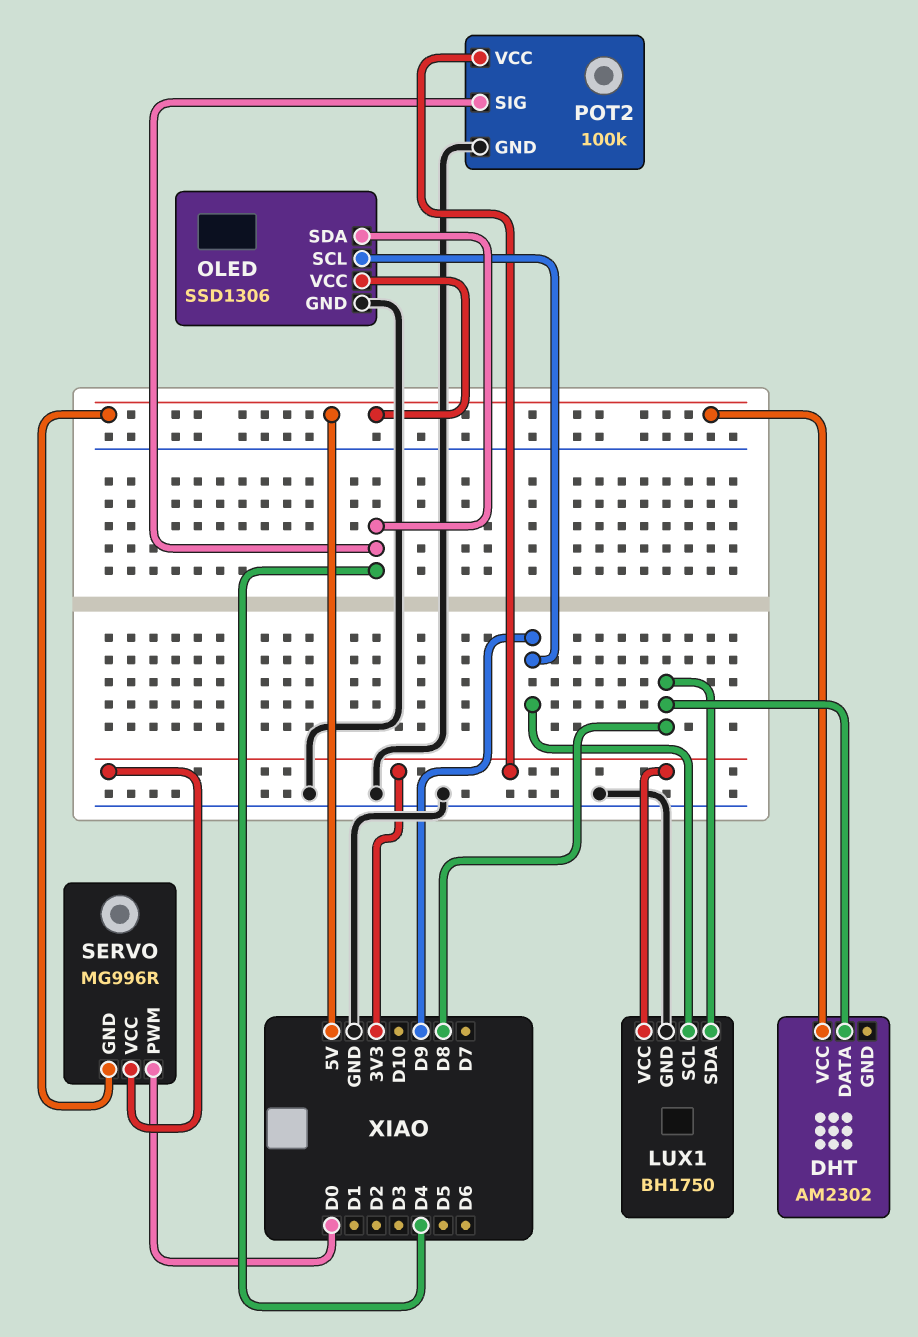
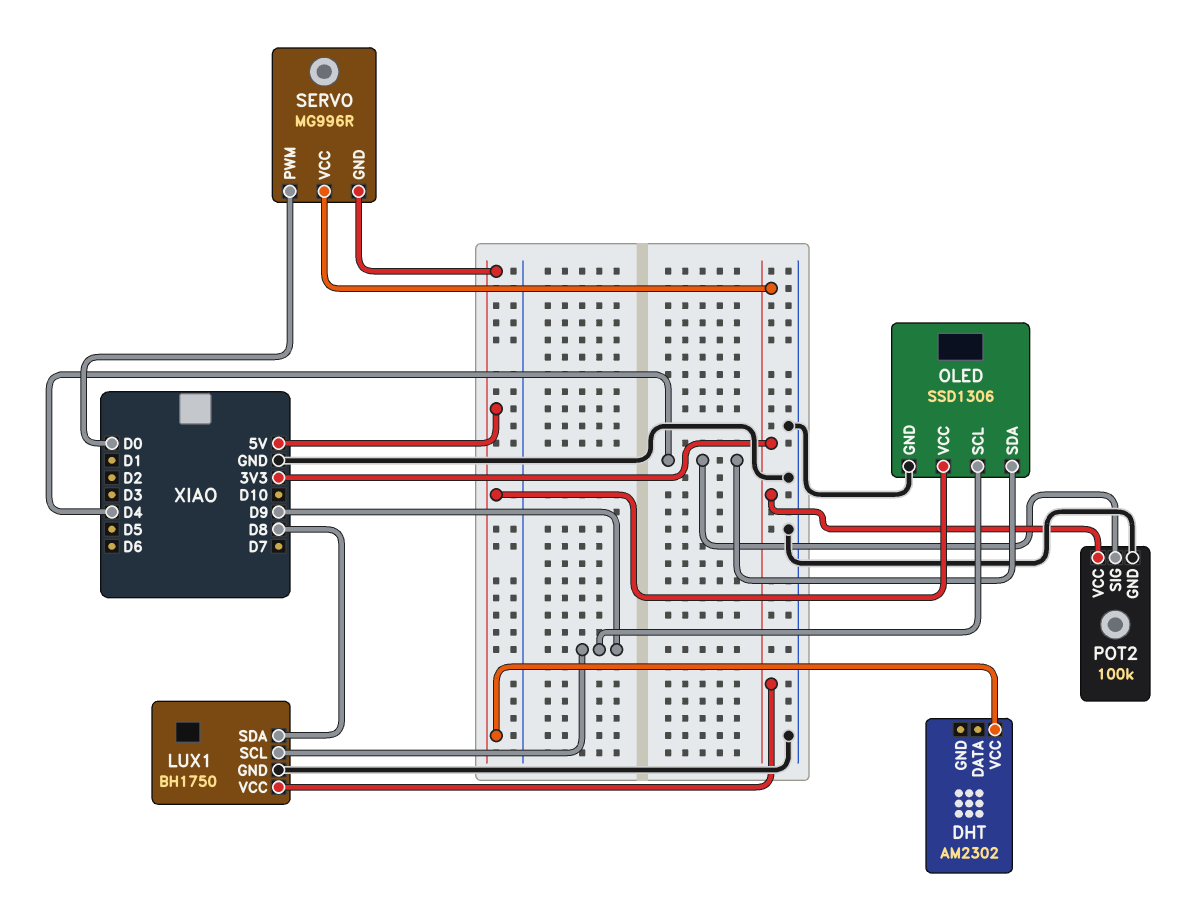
DHT pin DATA: D8 -> none

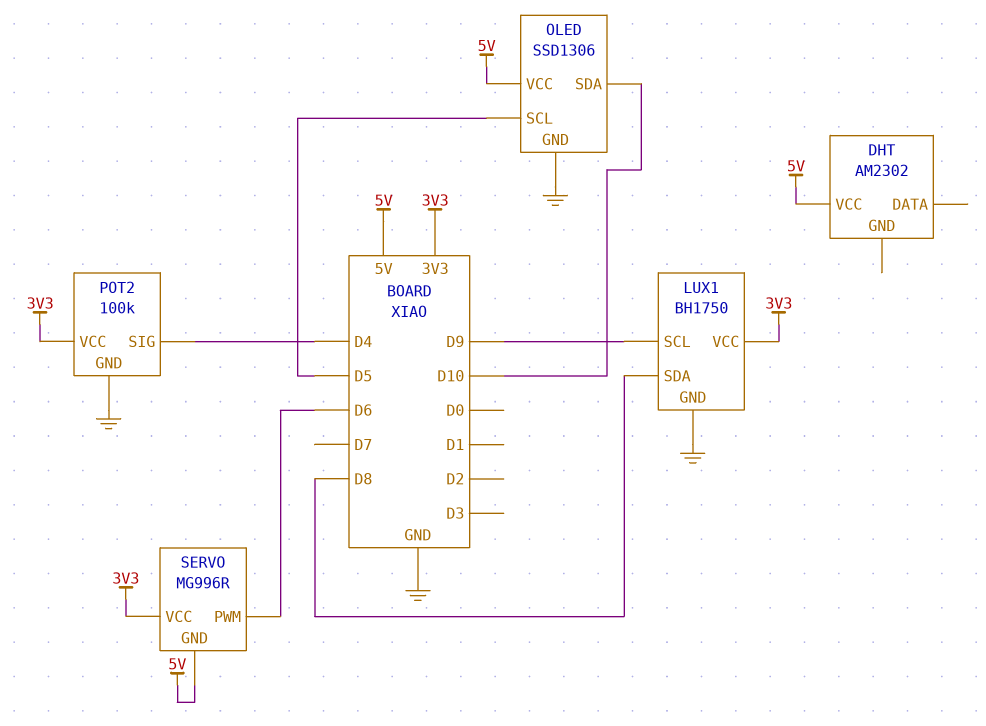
OLED pin SCL: D9 -> D5
OLED pin SDA: D4 -> D10
SERVO pin PWM: D0 -> D6

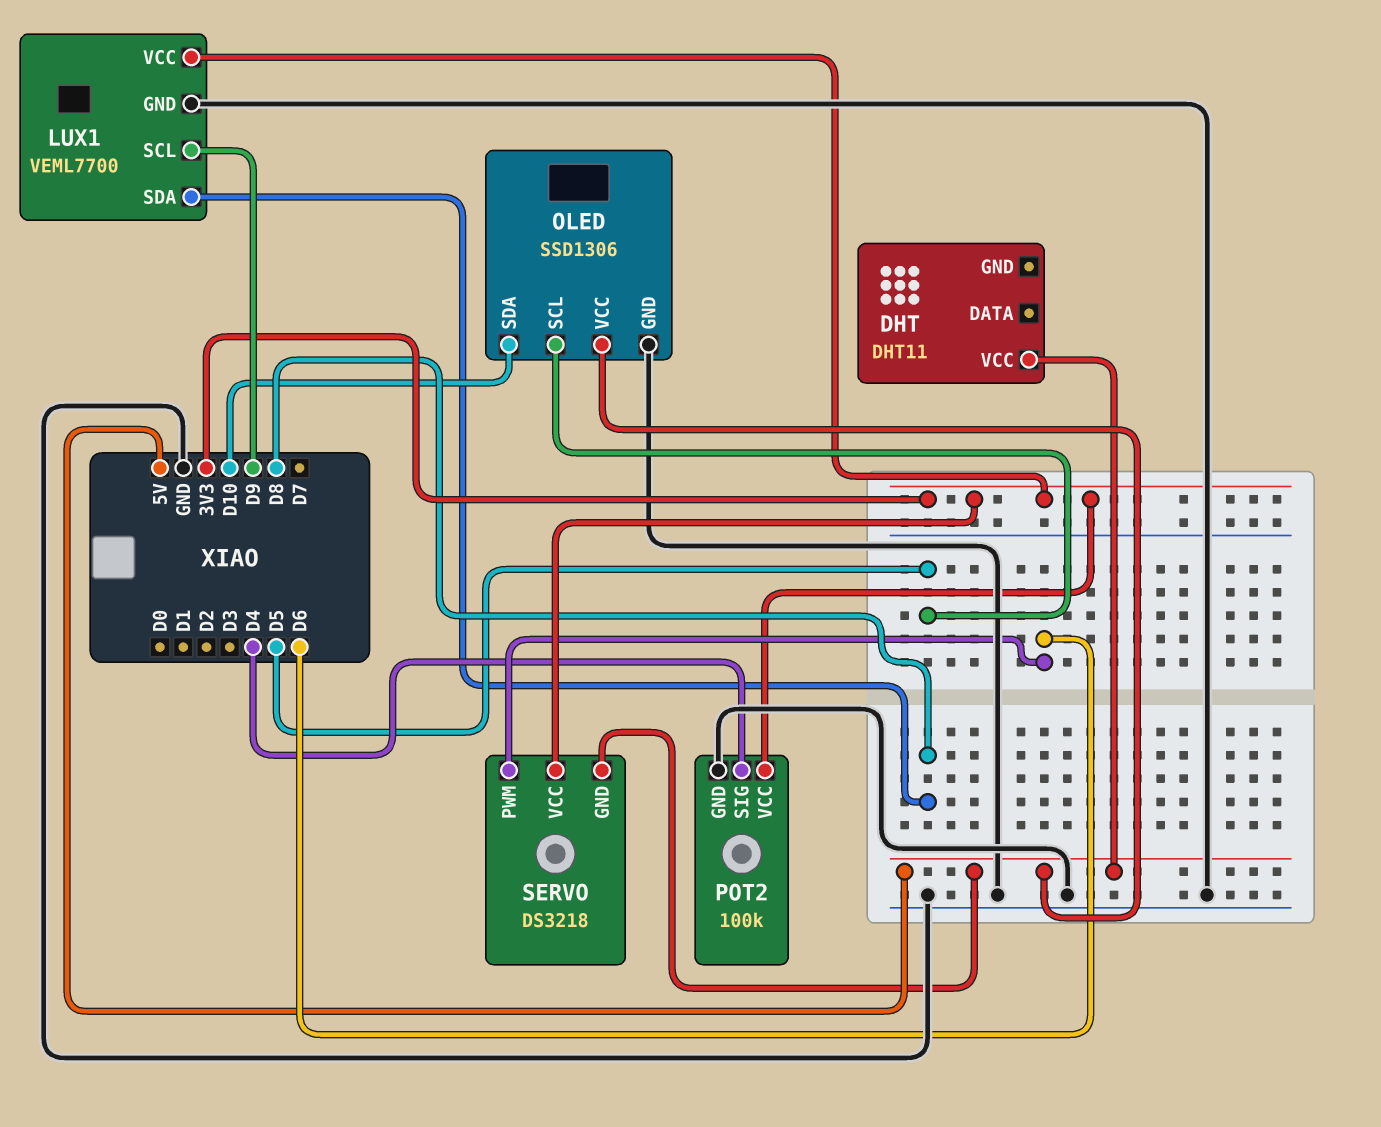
DHT: AM2302 -> DHT11
LUX1: BH1750 -> VEML7700
SERVO: MG996R -> DS3218

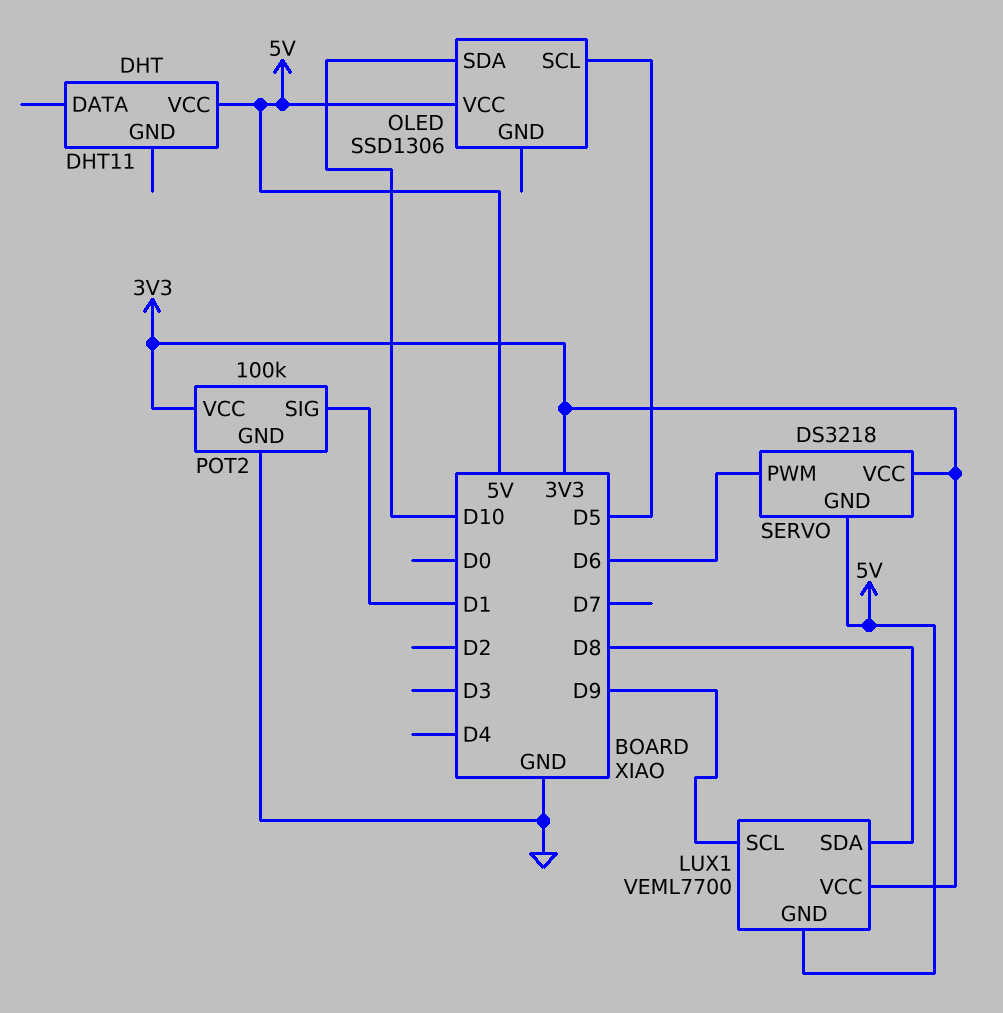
LUX1 pin GND: GND -> 5V
OLED pin GND: GND -> none
POT2 pin SIG: D4 -> D1

